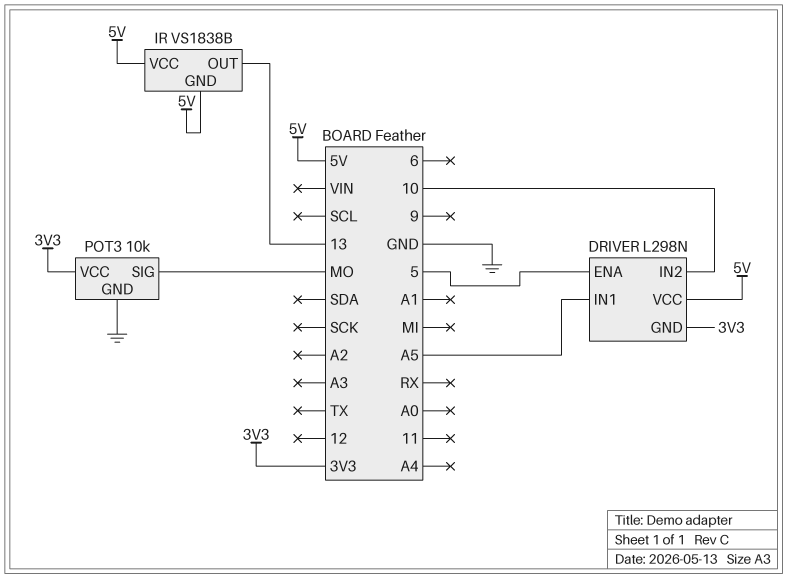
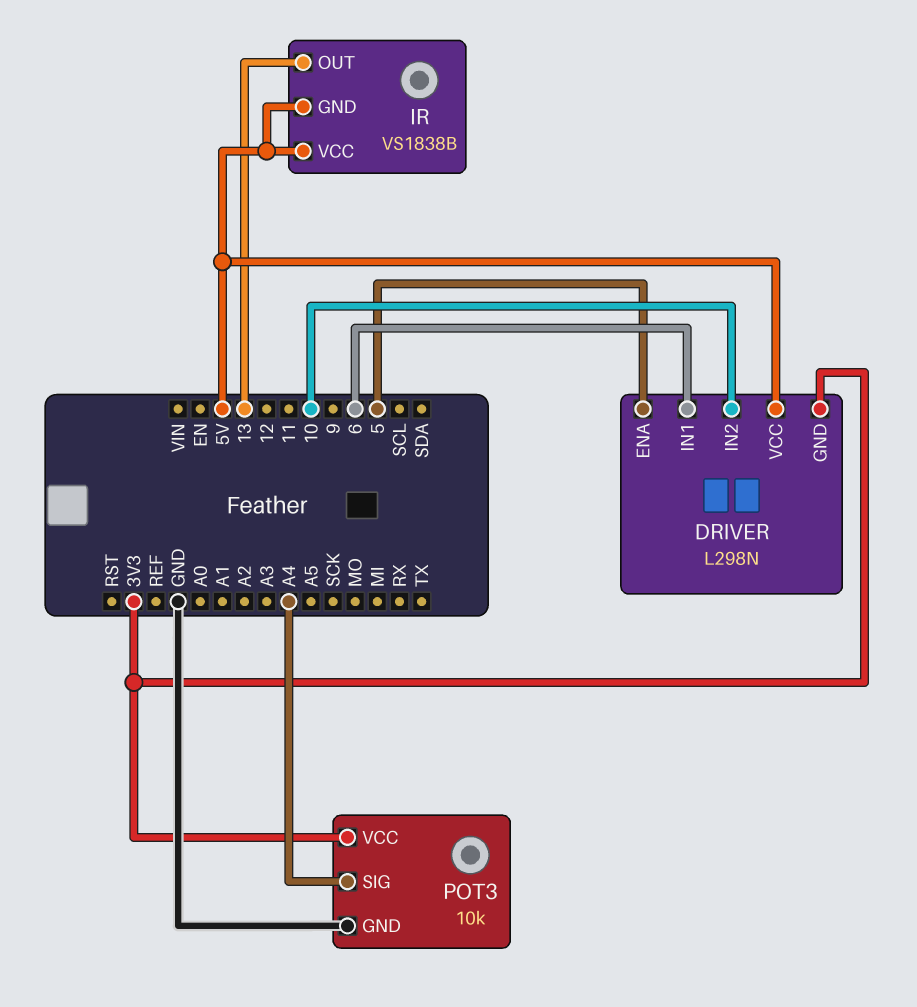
DRIVER pin IN1: A5 -> 6
POT3 pin SIG: MO -> A4

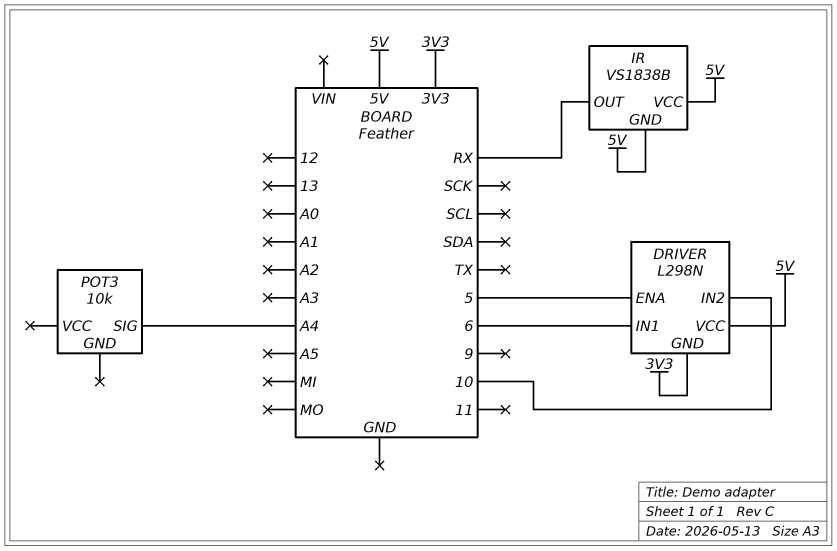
IR pin OUT: 13 -> RX
POT3 pin GND: GND -> none
POT3 pin VCC: 3V3 -> none

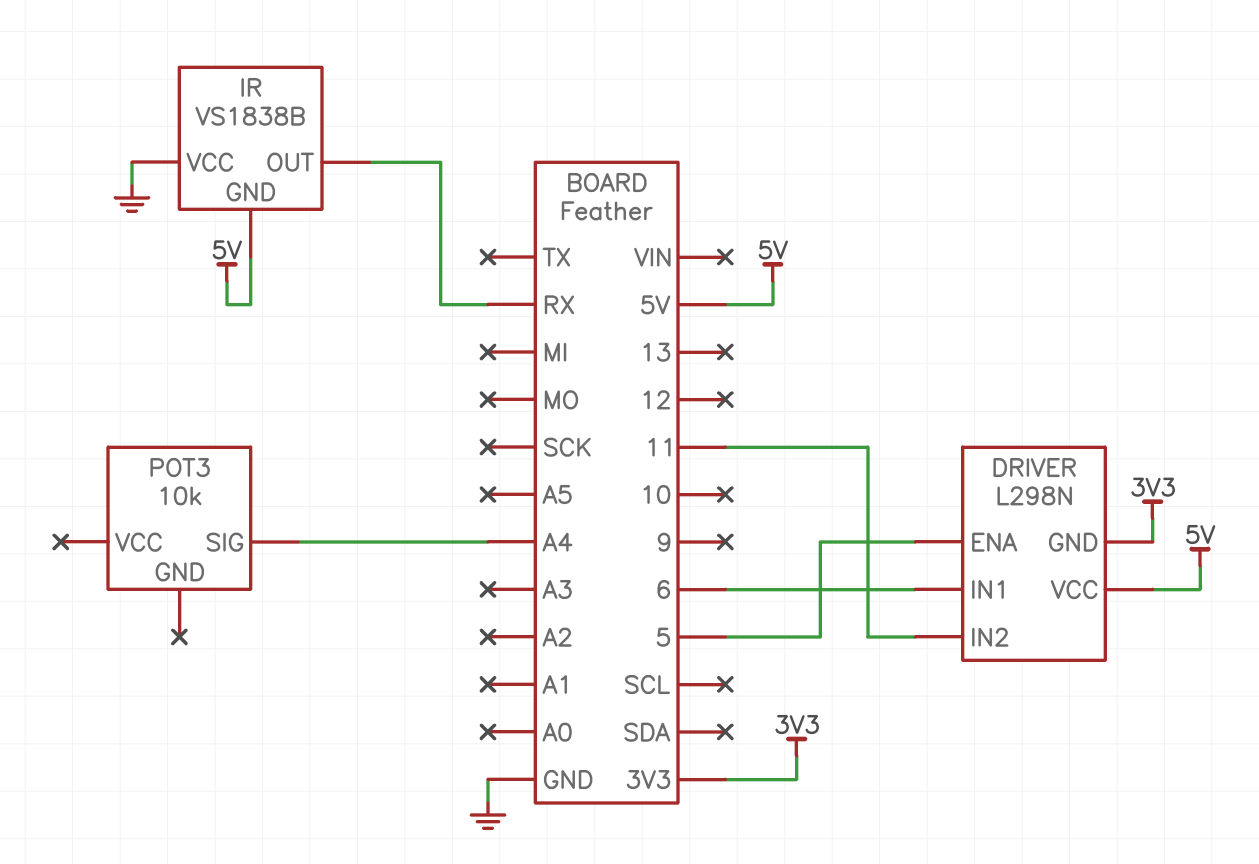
DRIVER pin IN2: 10 -> 11
IR pin VCC: 5V -> GND

